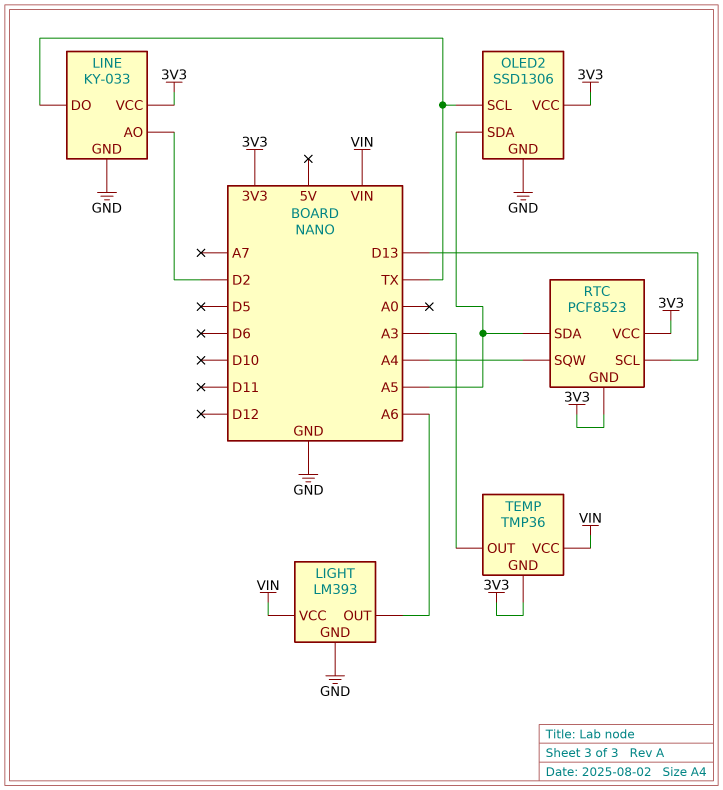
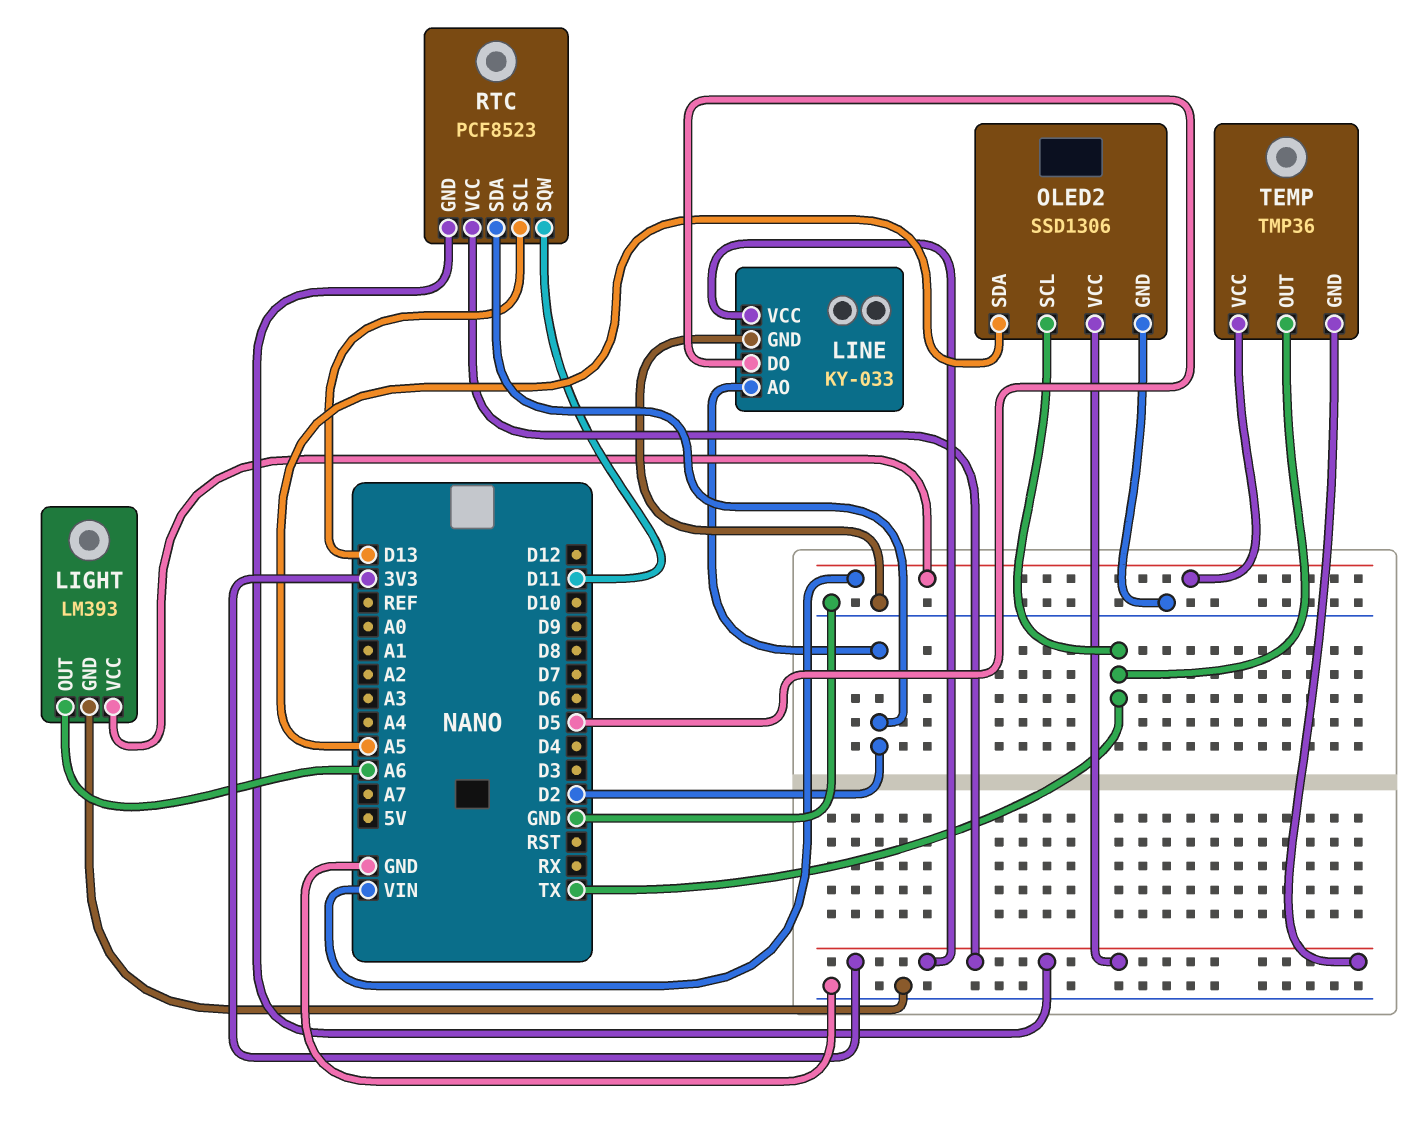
LINE pin DO: TX -> D5
RTC pin SDA: A5 -> D2
RTC pin SQW: A4 -> D11
TEMP pin OUT: A3 -> TX

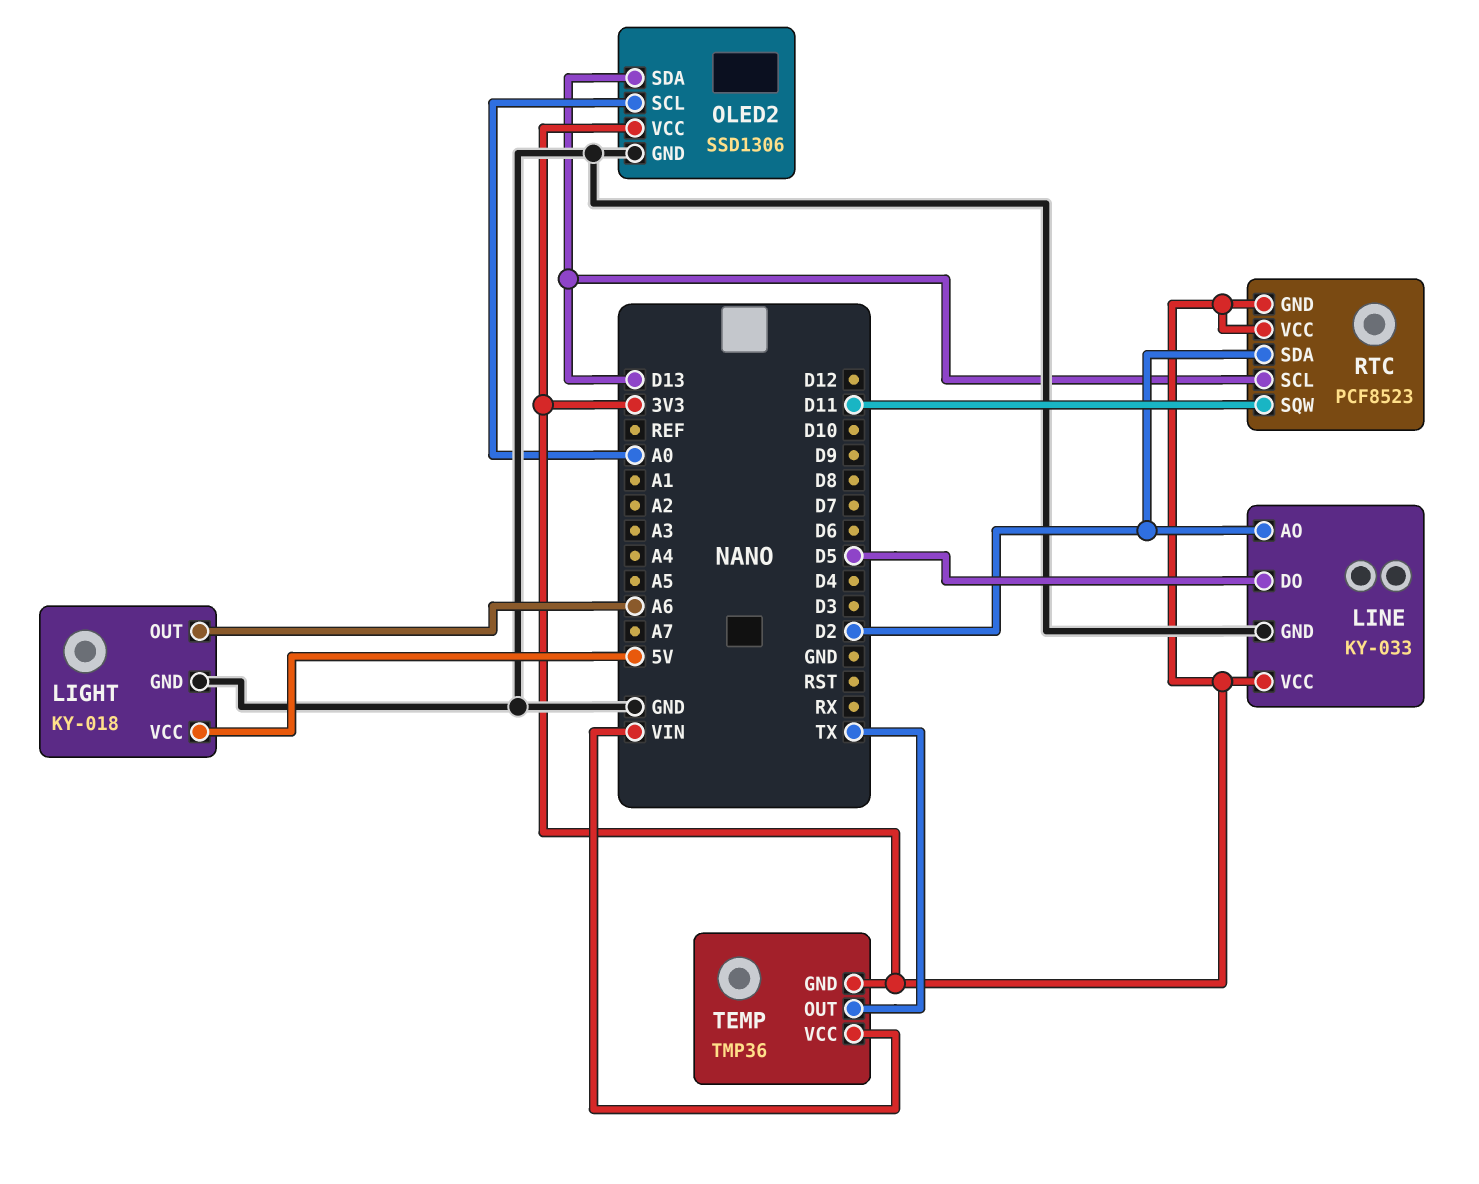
LIGHT: LM393 -> KY-018
LIGHT pin VCC: VIN -> 5V
OLED2 pin SCL: TX -> A0
OLED2 pin SDA: A5 -> D13

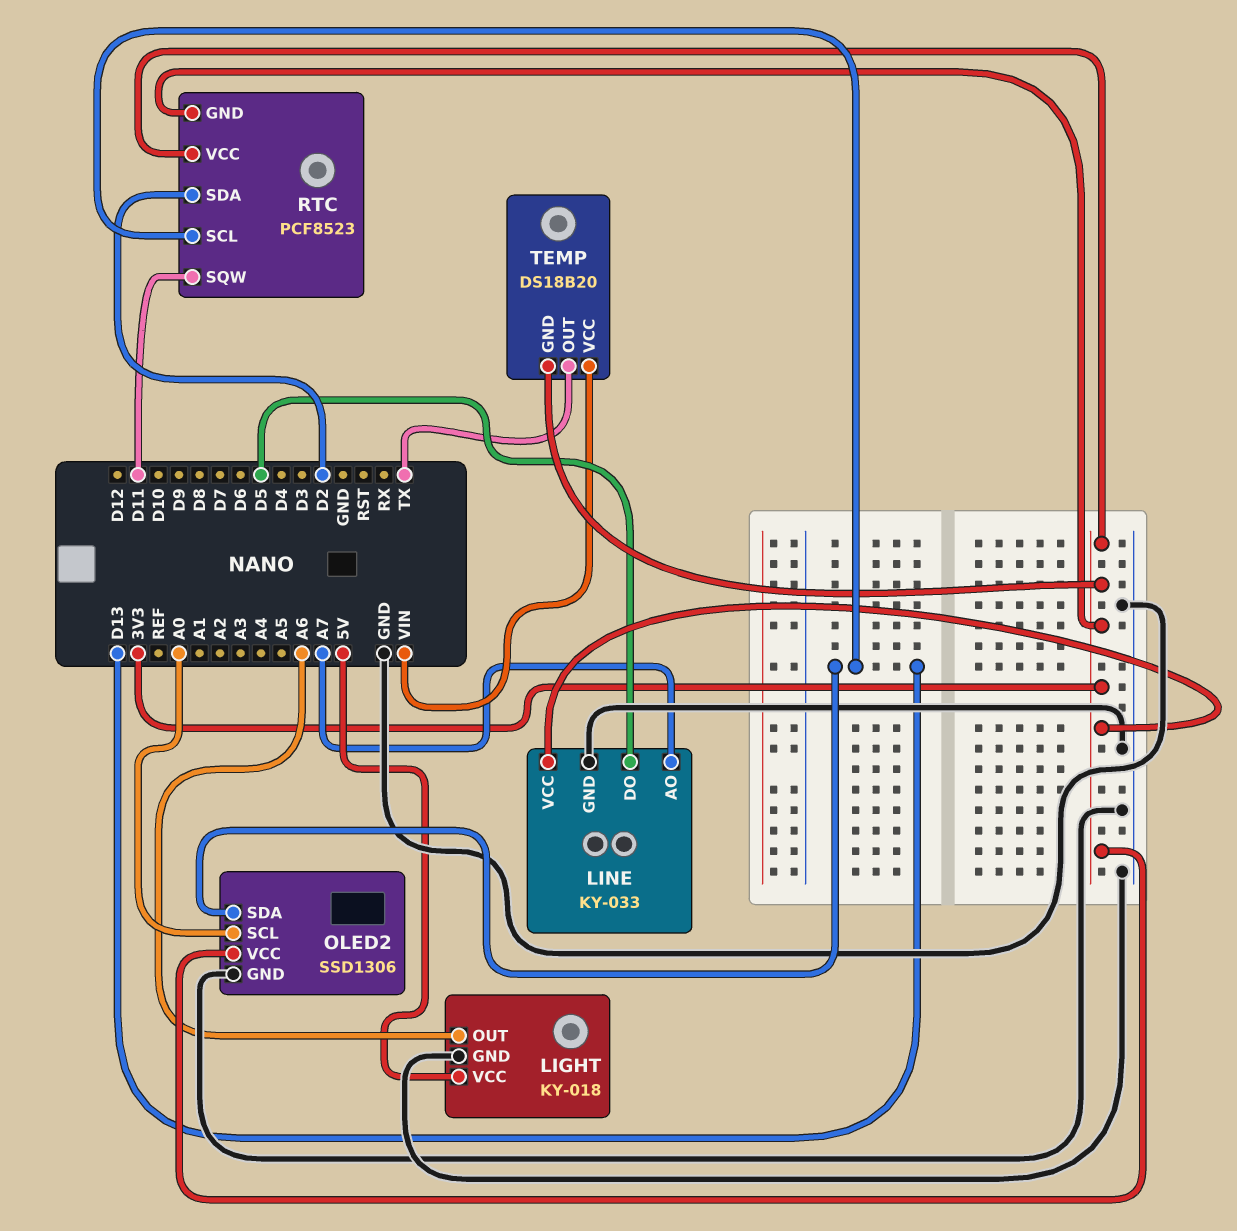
LINE pin AO: D2 -> A7
TEMP: TMP36 -> DS18B20

